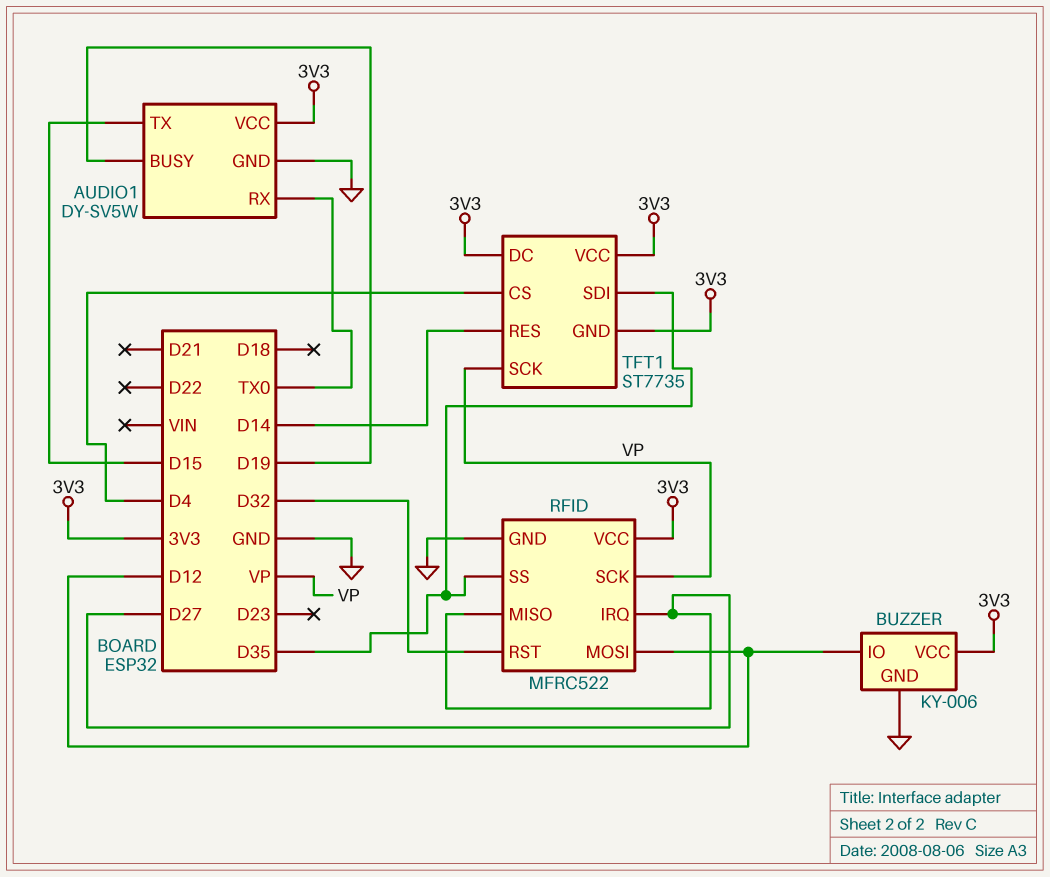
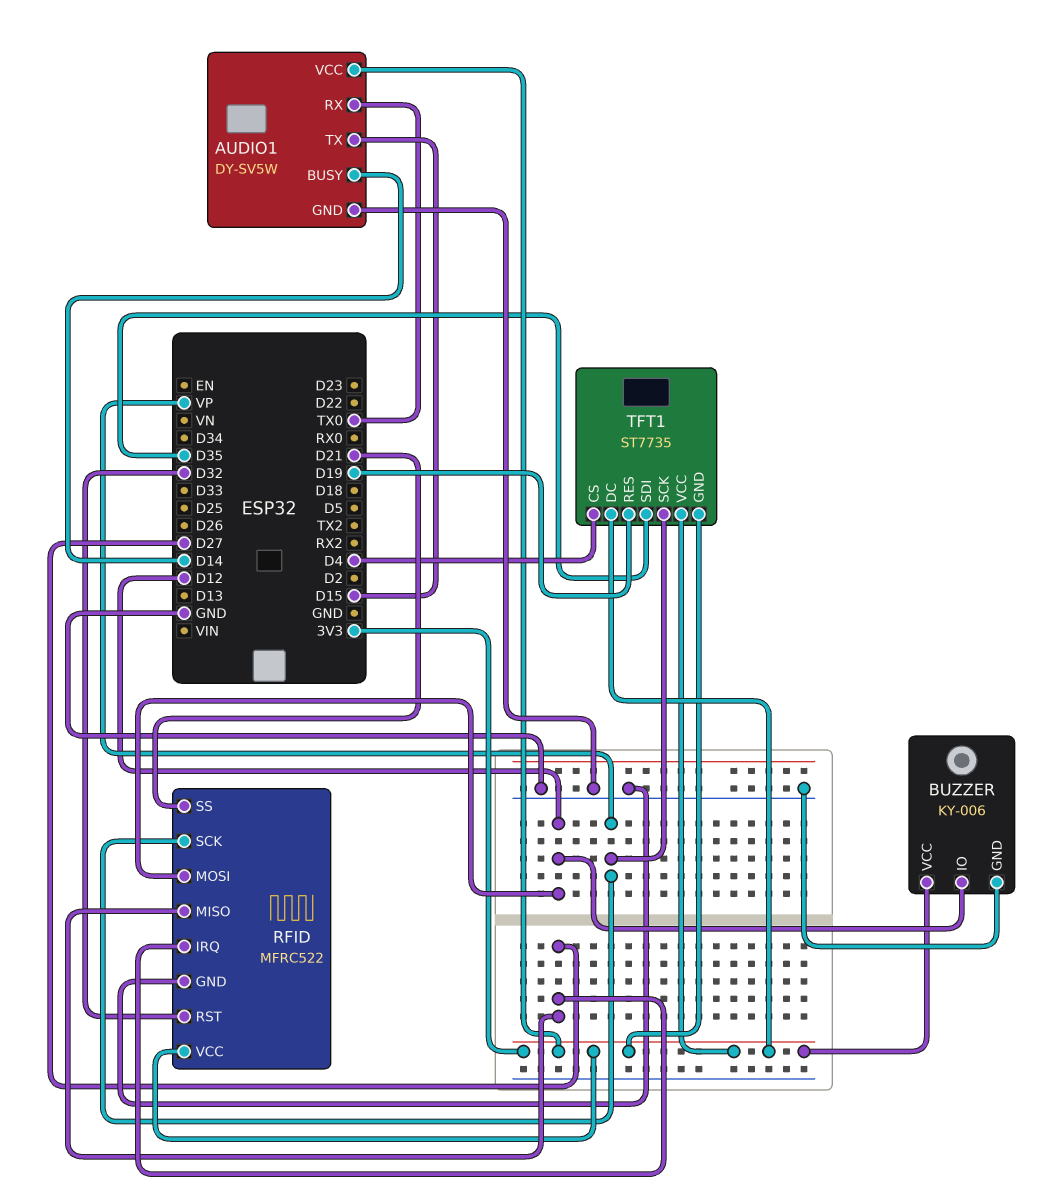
AUDIO1 pin BUSY: D19 -> D14
RFID pin SS: D35 -> D21
TFT1 pin RES: D14 -> D19

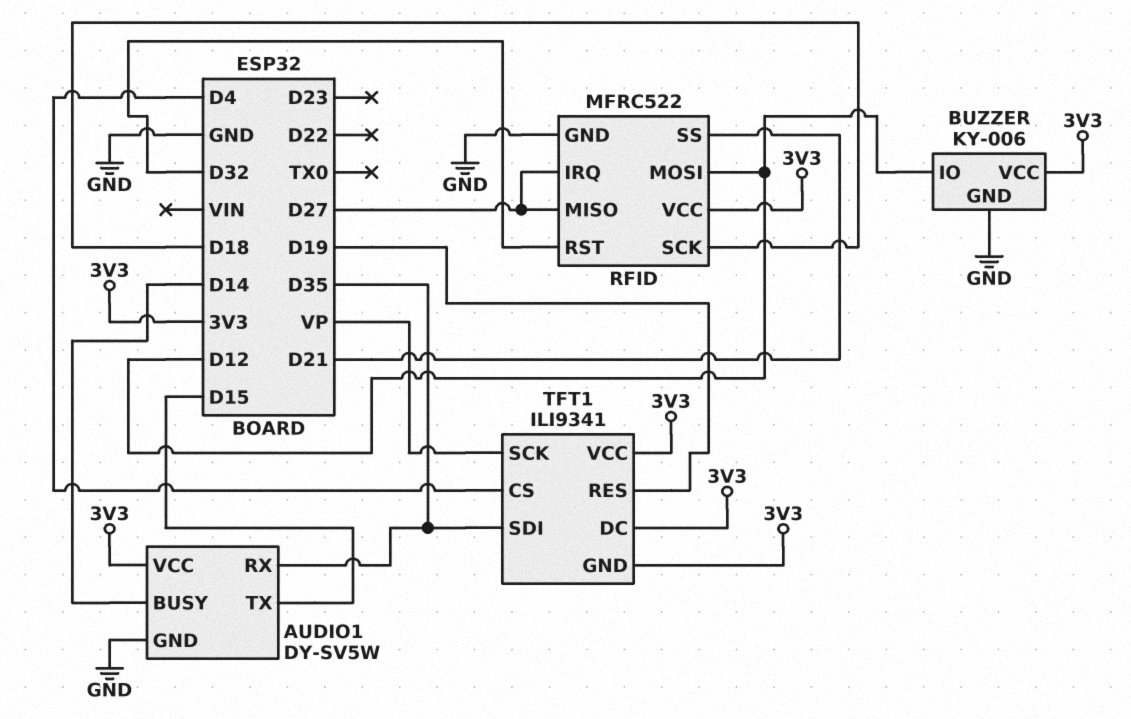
AUDIO1 pin RX: TX0 -> D35
RFID pin SCK: VP -> D18
TFT1: ST7735 -> ILI9341

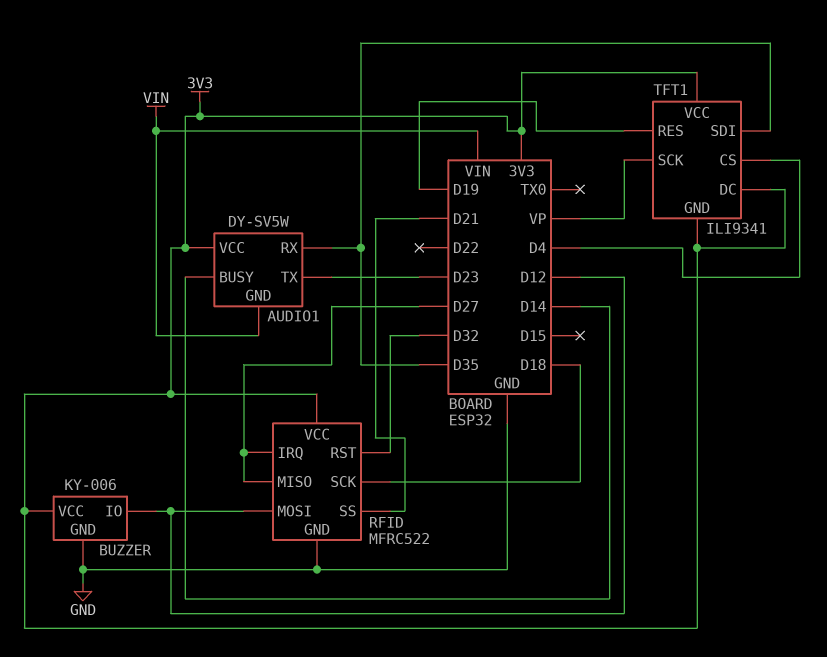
AUDIO1 pin GND: GND -> VIN
AUDIO1 pin TX: D15 -> D23

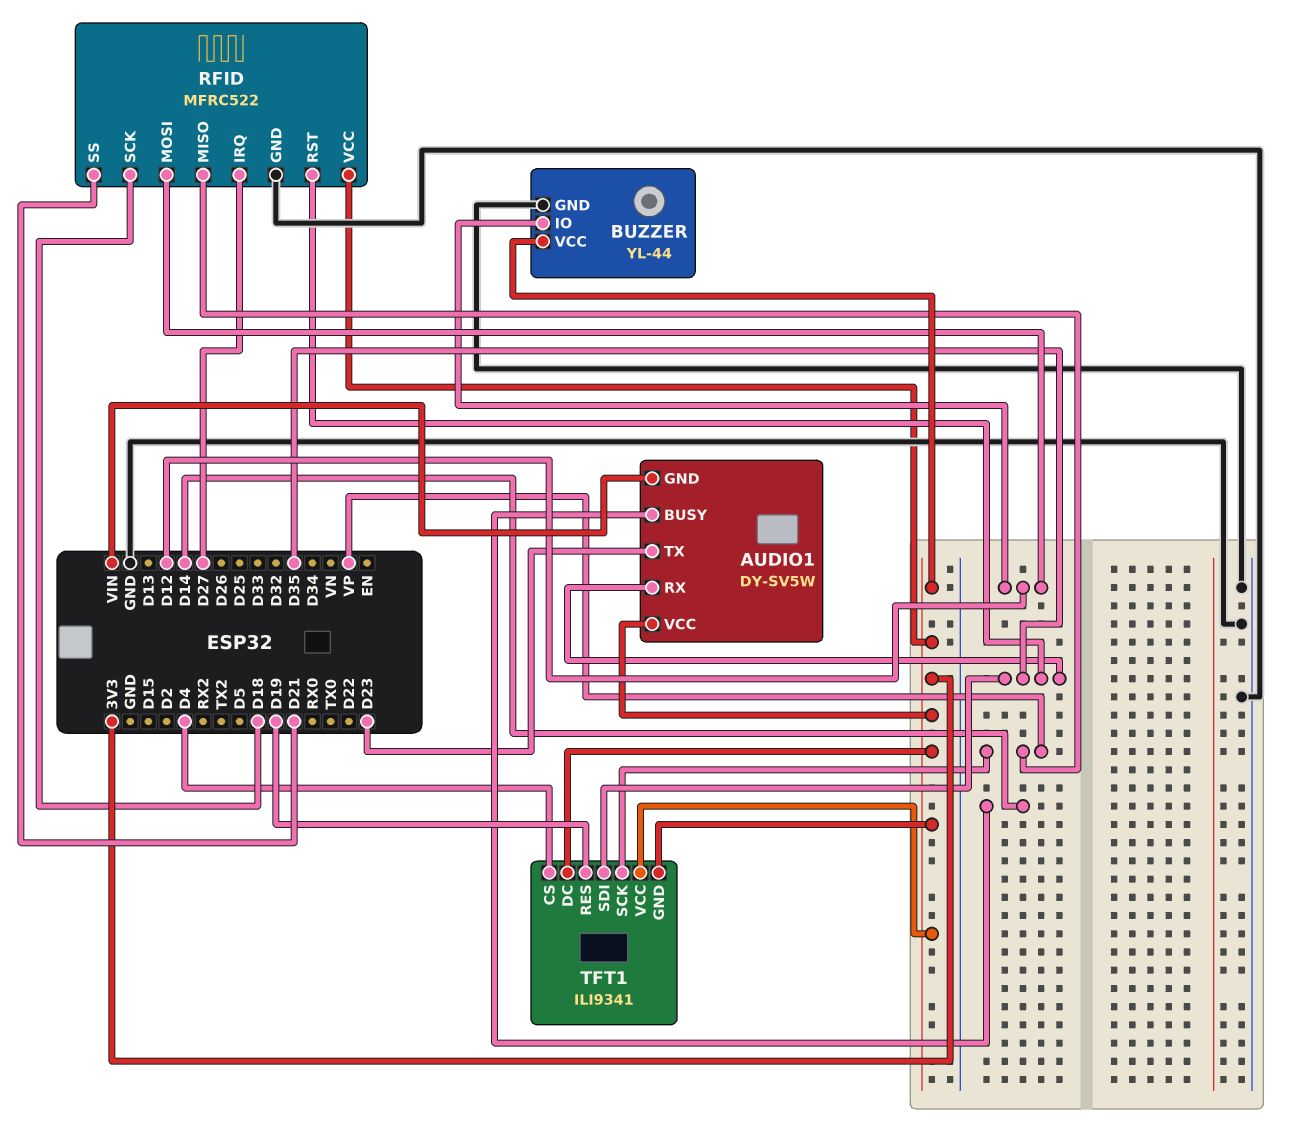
BUZZER: KY-006 -> YL-44
RFID pin MISO: D27 -> VP
RFID pin RST: D32 -> D35

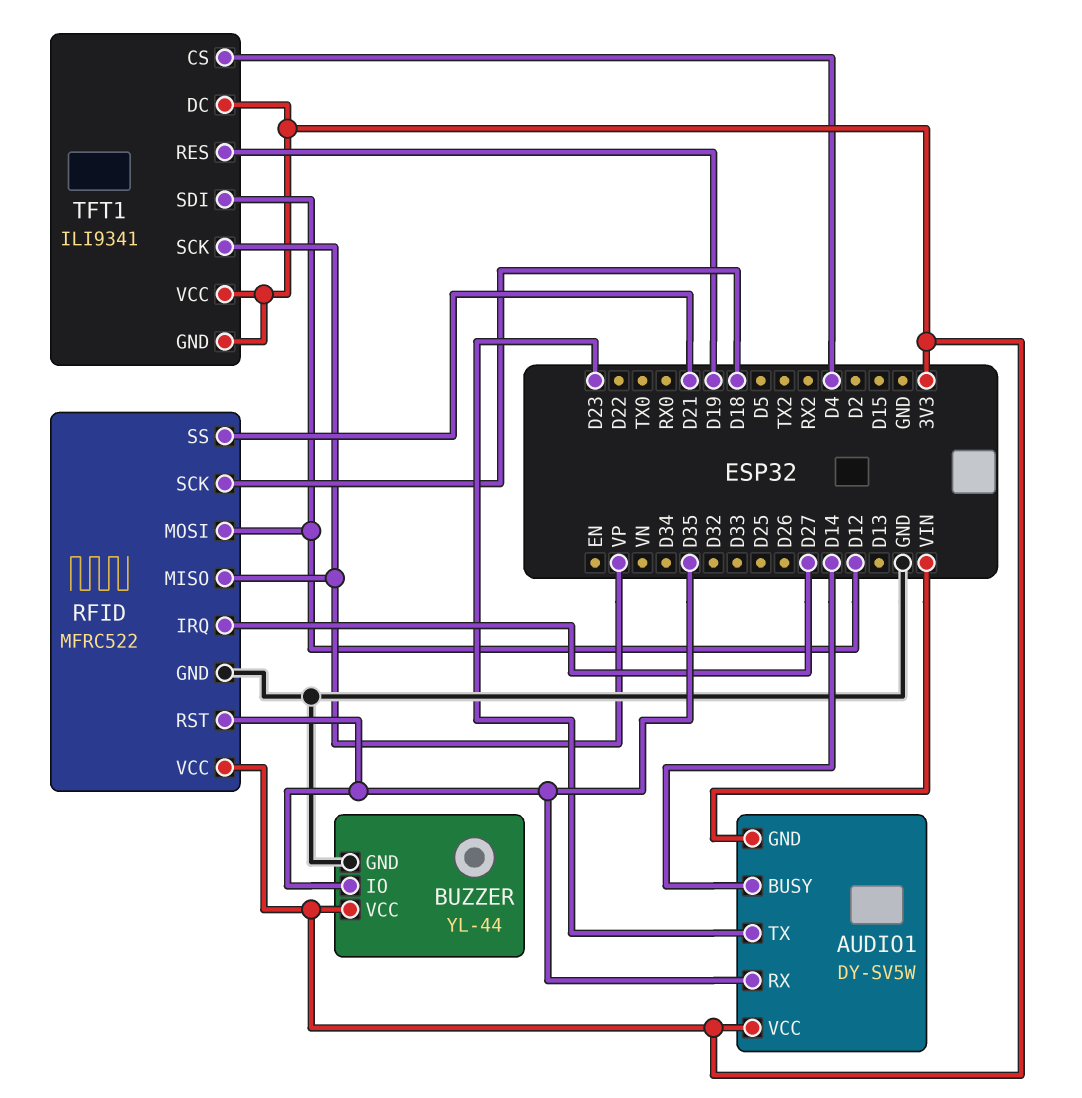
BUZZER pin IO: D12 -> D35
TFT1 pin SDI: D35 -> D12

